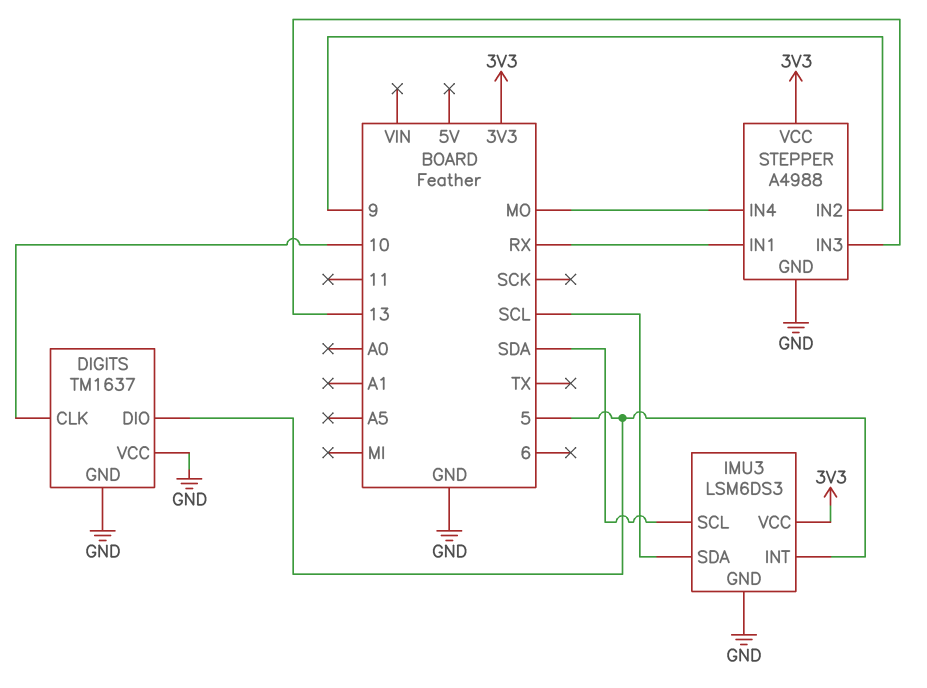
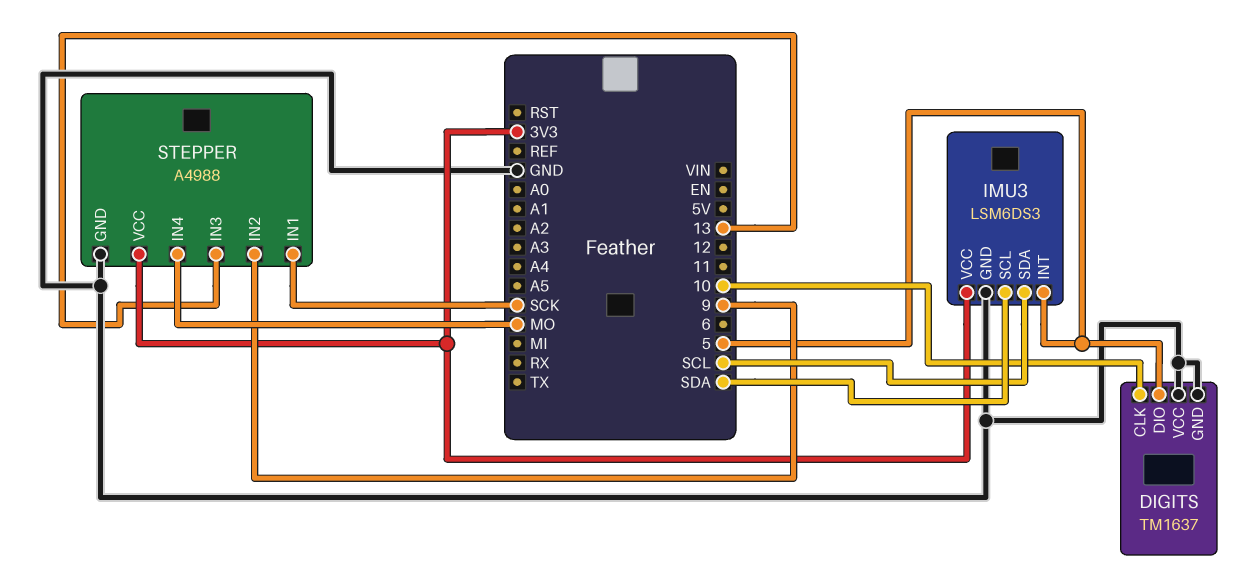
STEPPER pin IN1: RX -> SCK

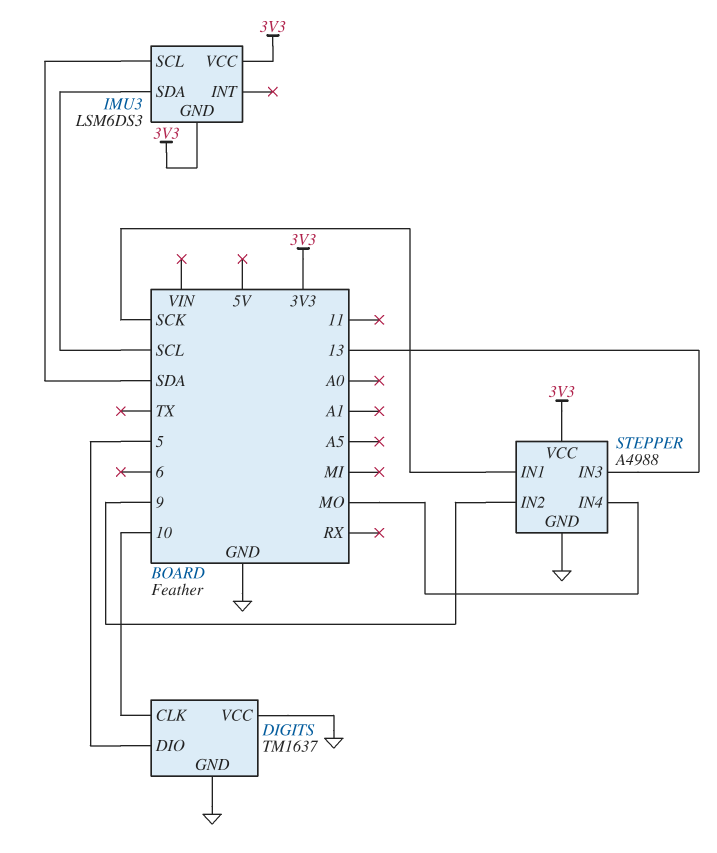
IMU3 pin GND: GND -> 3V3
IMU3 pin INT: 5 -> none

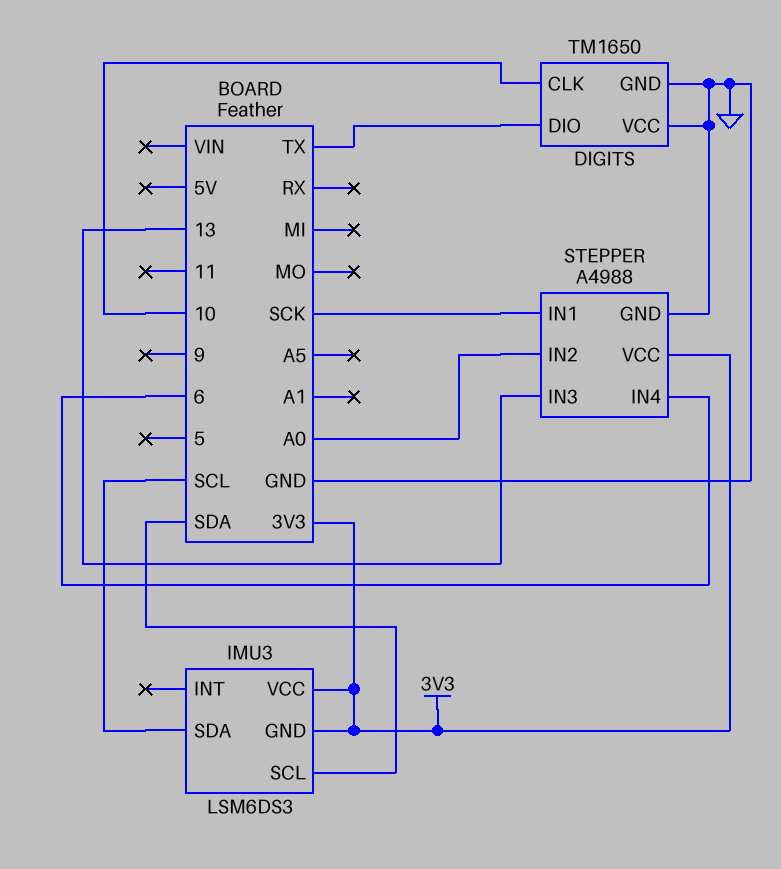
DIGITS: TM1637 -> TM1650
DIGITS pin DIO: 5 -> TX
STEPPER pin IN2: 9 -> A0
STEPPER pin IN4: MO -> 6

